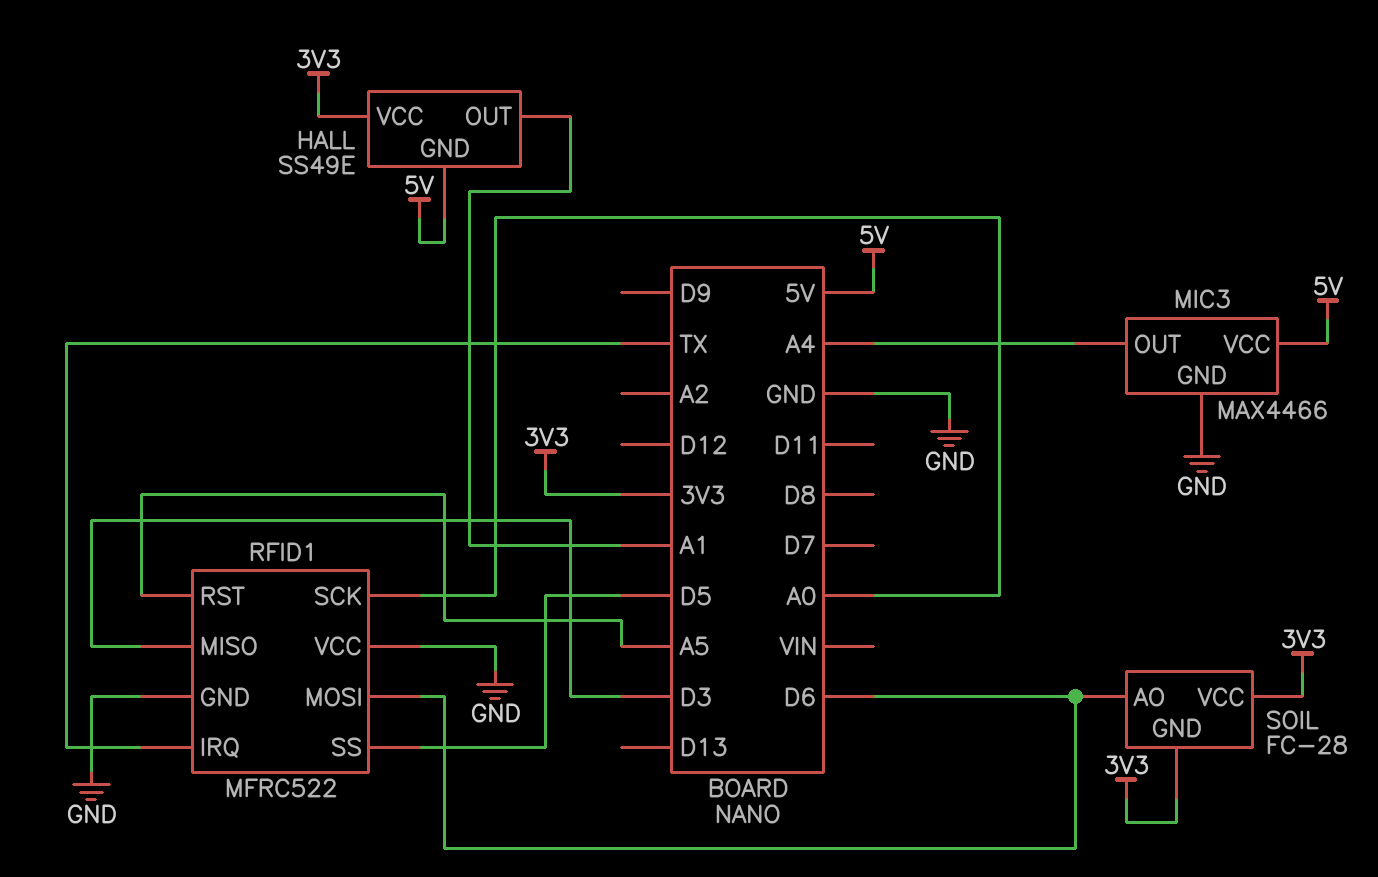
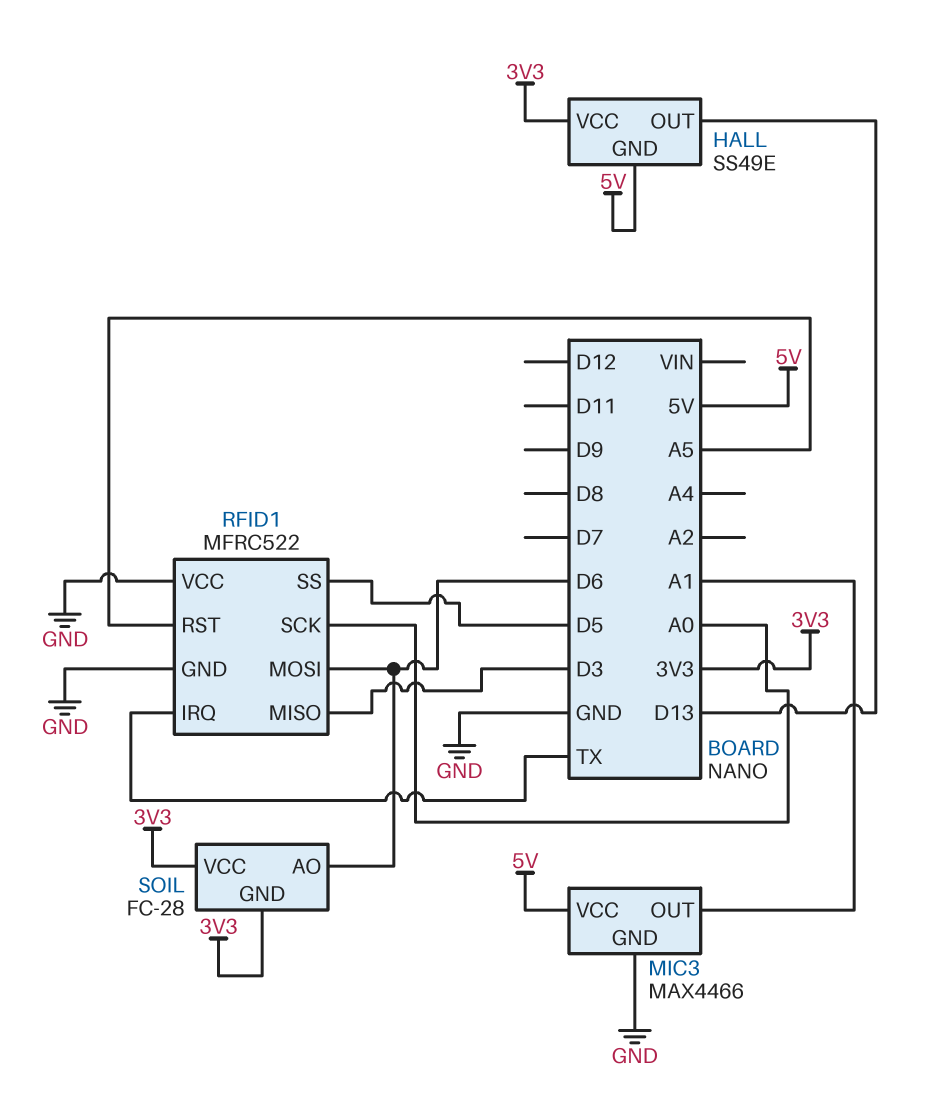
HALL pin OUT: A1 -> D13
MIC3 pin OUT: A4 -> A1

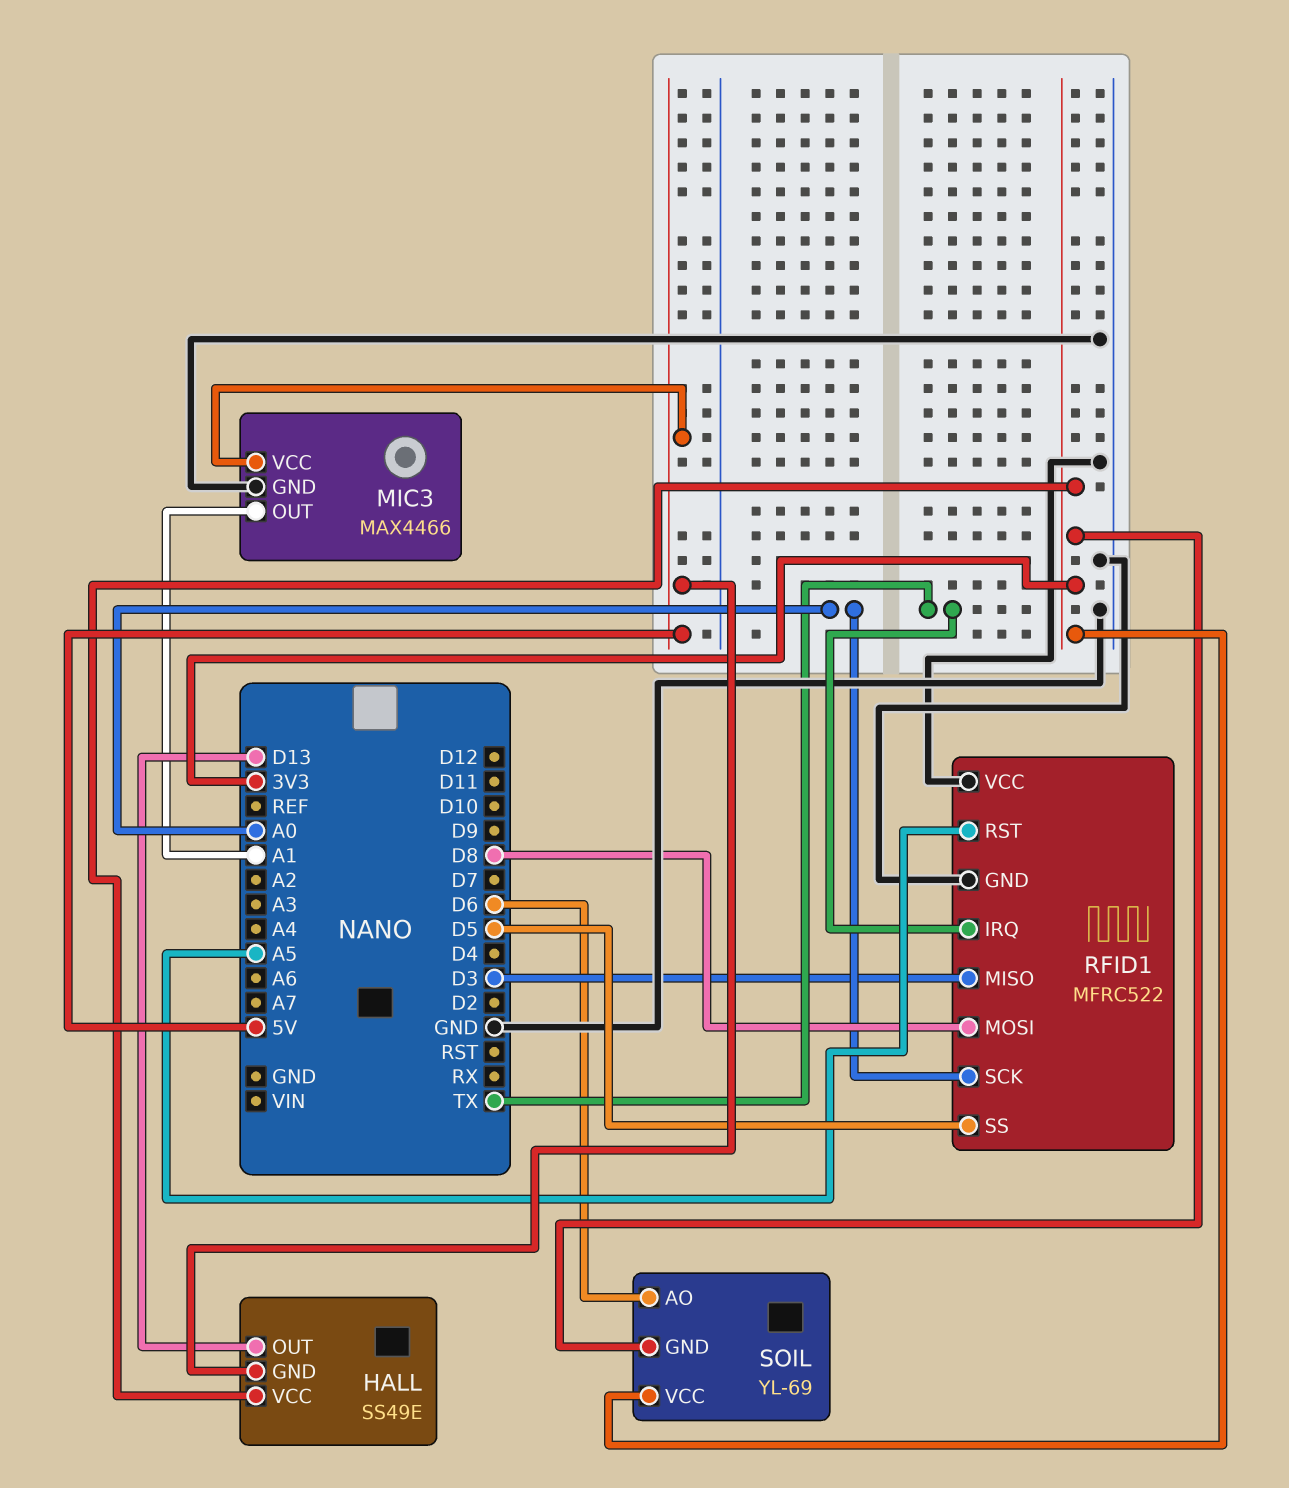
RFID1 pin MOSI: D6 -> D8
SOIL: FC-28 -> YL-69

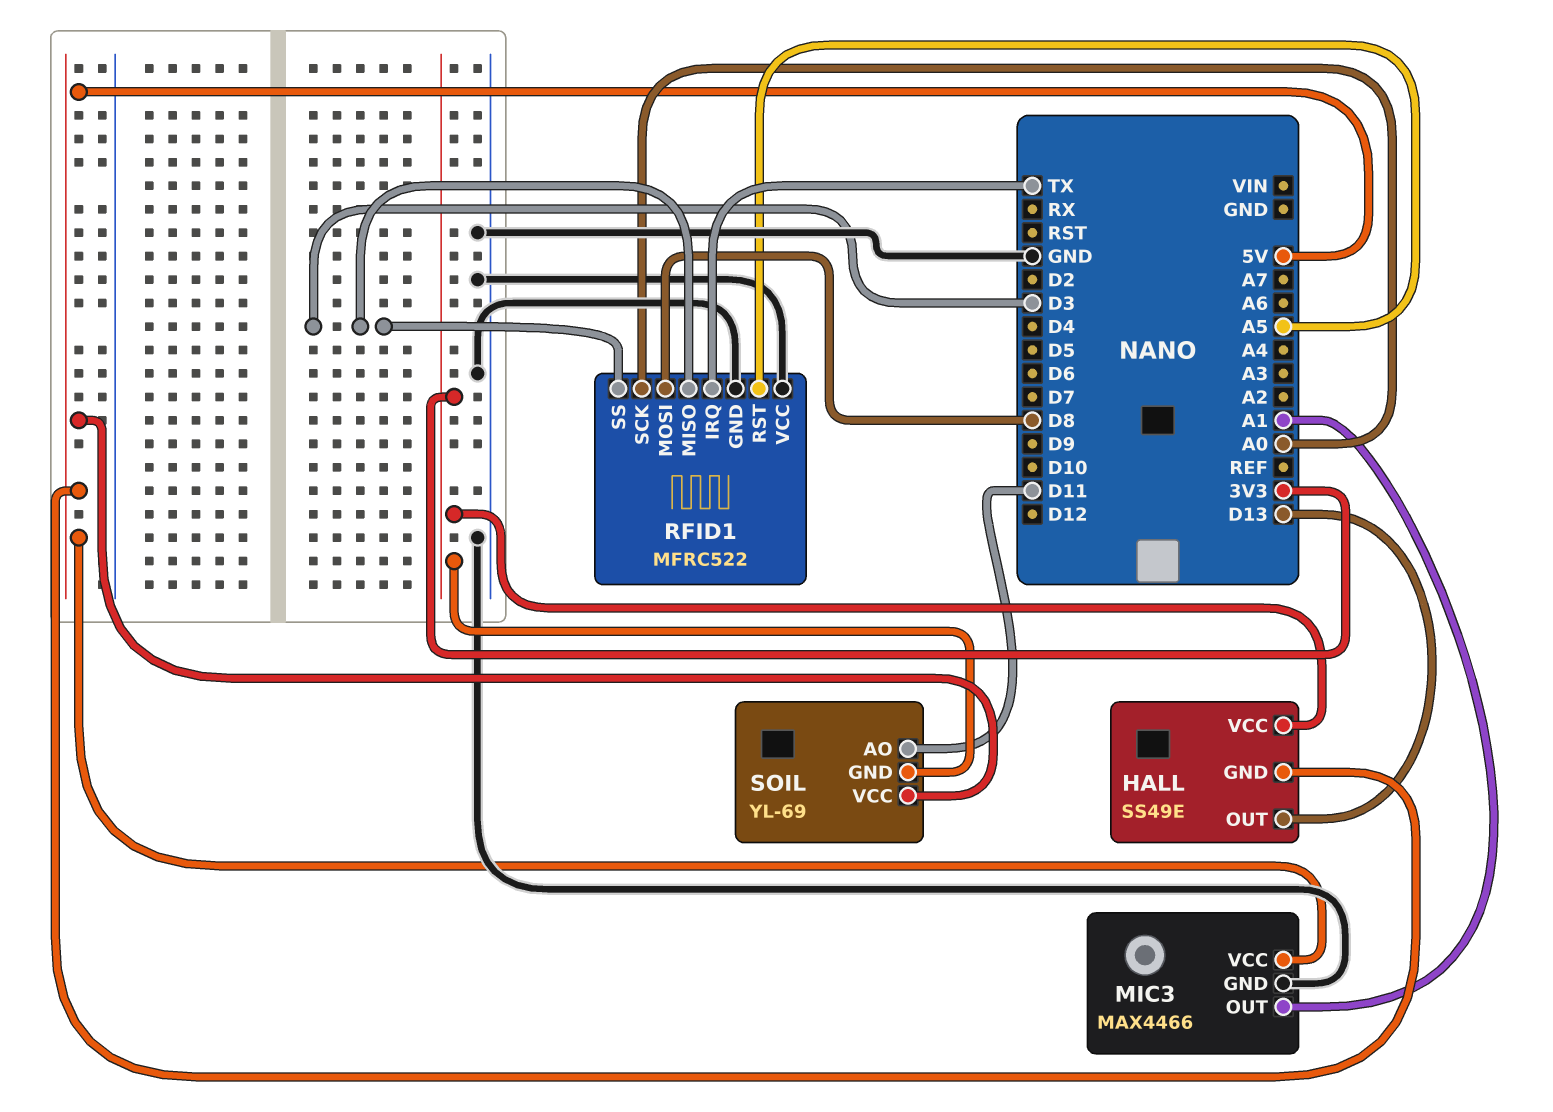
RFID1 pin SS: D5 -> D3
SOIL pin AO: D6 -> D11
SOIL pin VCC: 3V3 -> 5V

